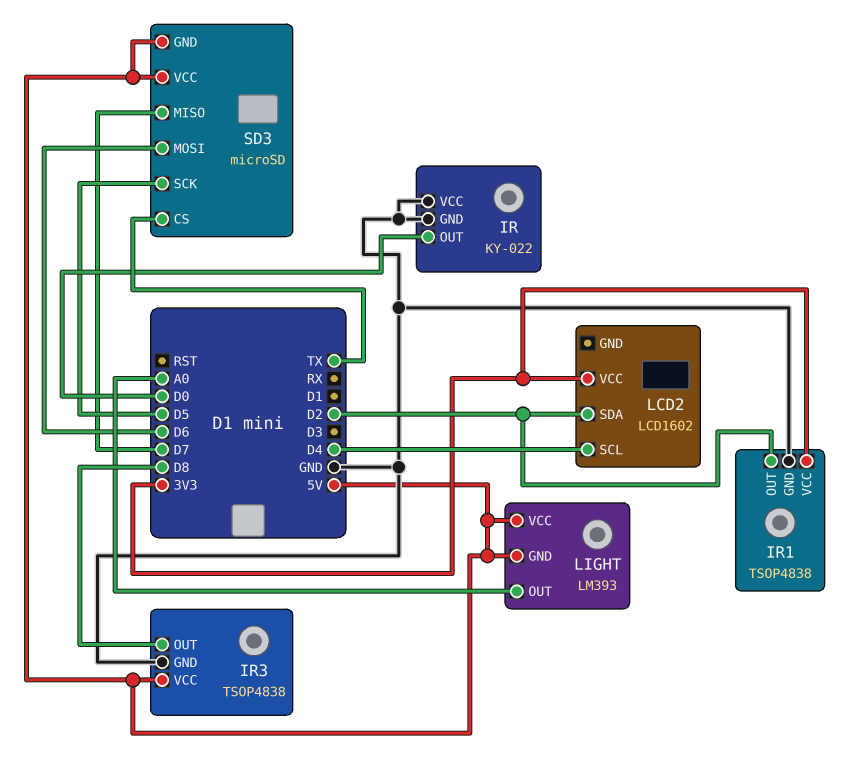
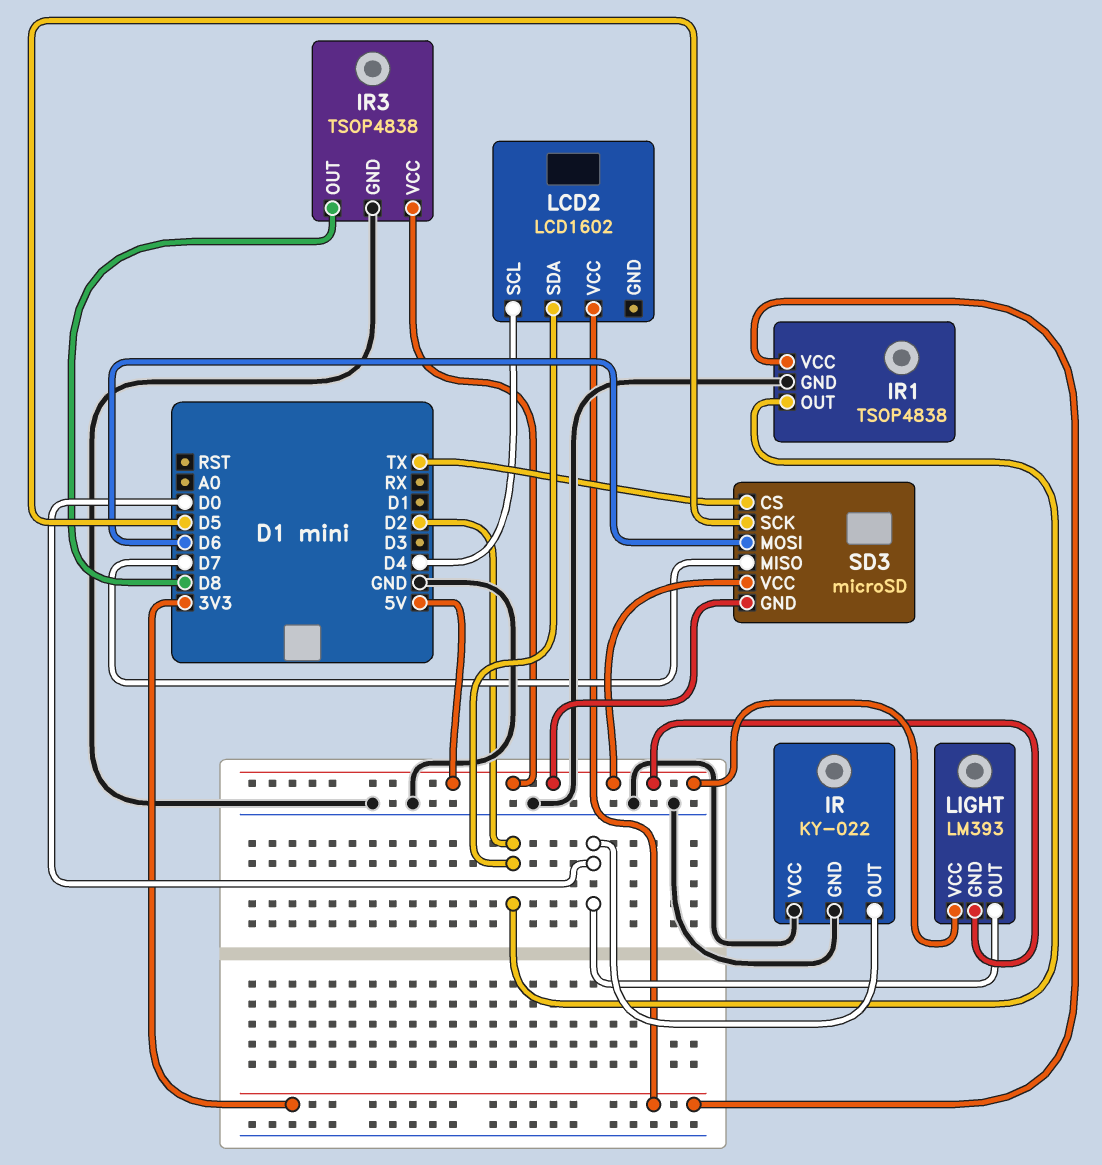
LIGHT pin OUT: A0 -> D0

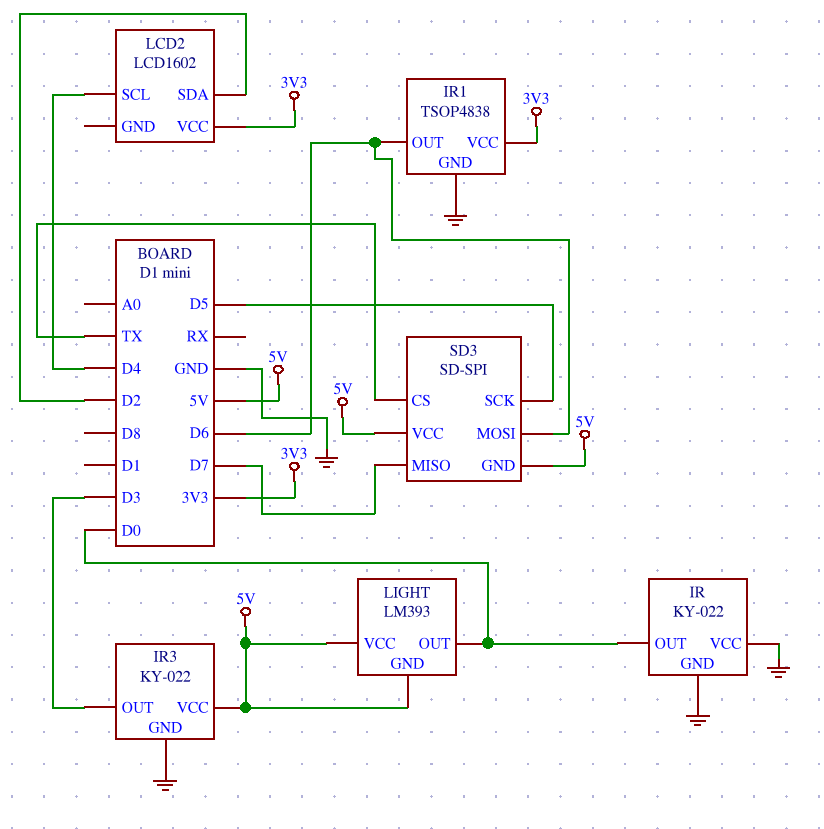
IR1 pin OUT: D2 -> D6
IR3: TSOP4838 -> KY-022
IR3 pin OUT: D8 -> D3
SD3: microSD -> SD-SPI

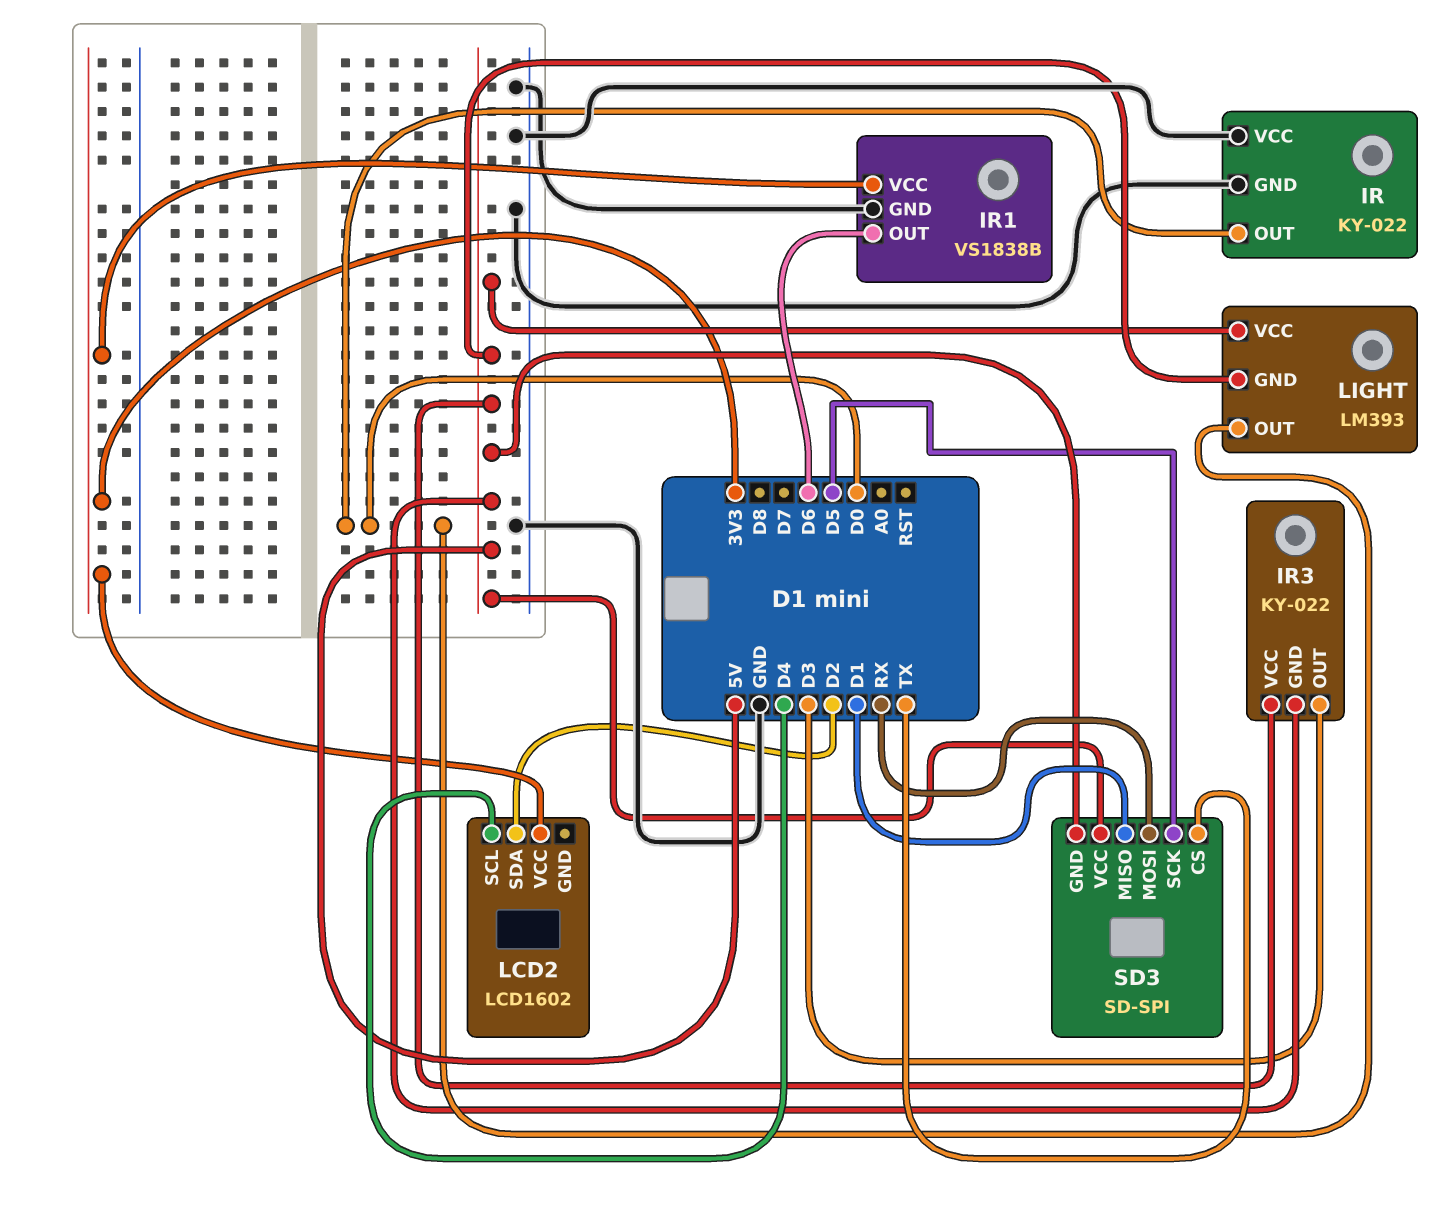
IR1: TSOP4838 -> VS1838B
IR3 pin GND: GND -> 5V
SD3 pin MISO: D7 -> D1
SD3 pin MOSI: D6 -> RX

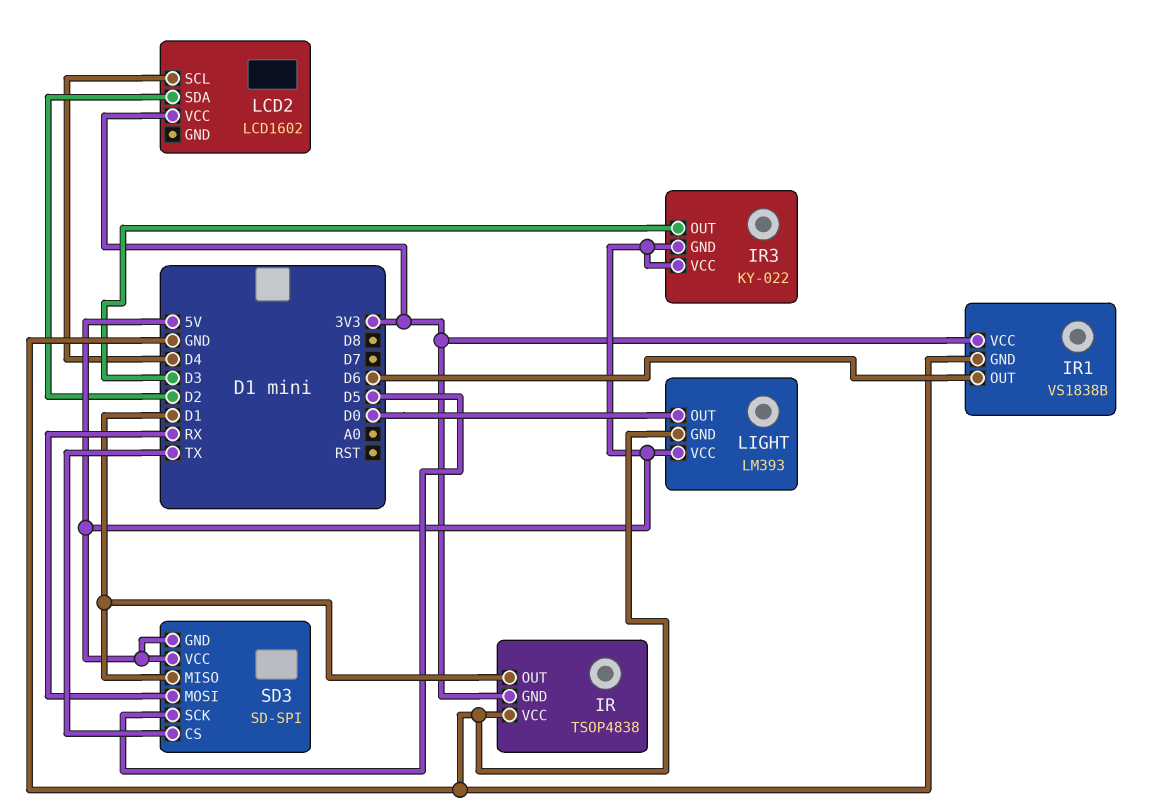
IR: KY-022 -> TSOP4838
IR pin GND: GND -> 3V3
IR pin OUT: D0 -> D1
LIGHT pin GND: 5V -> GND

